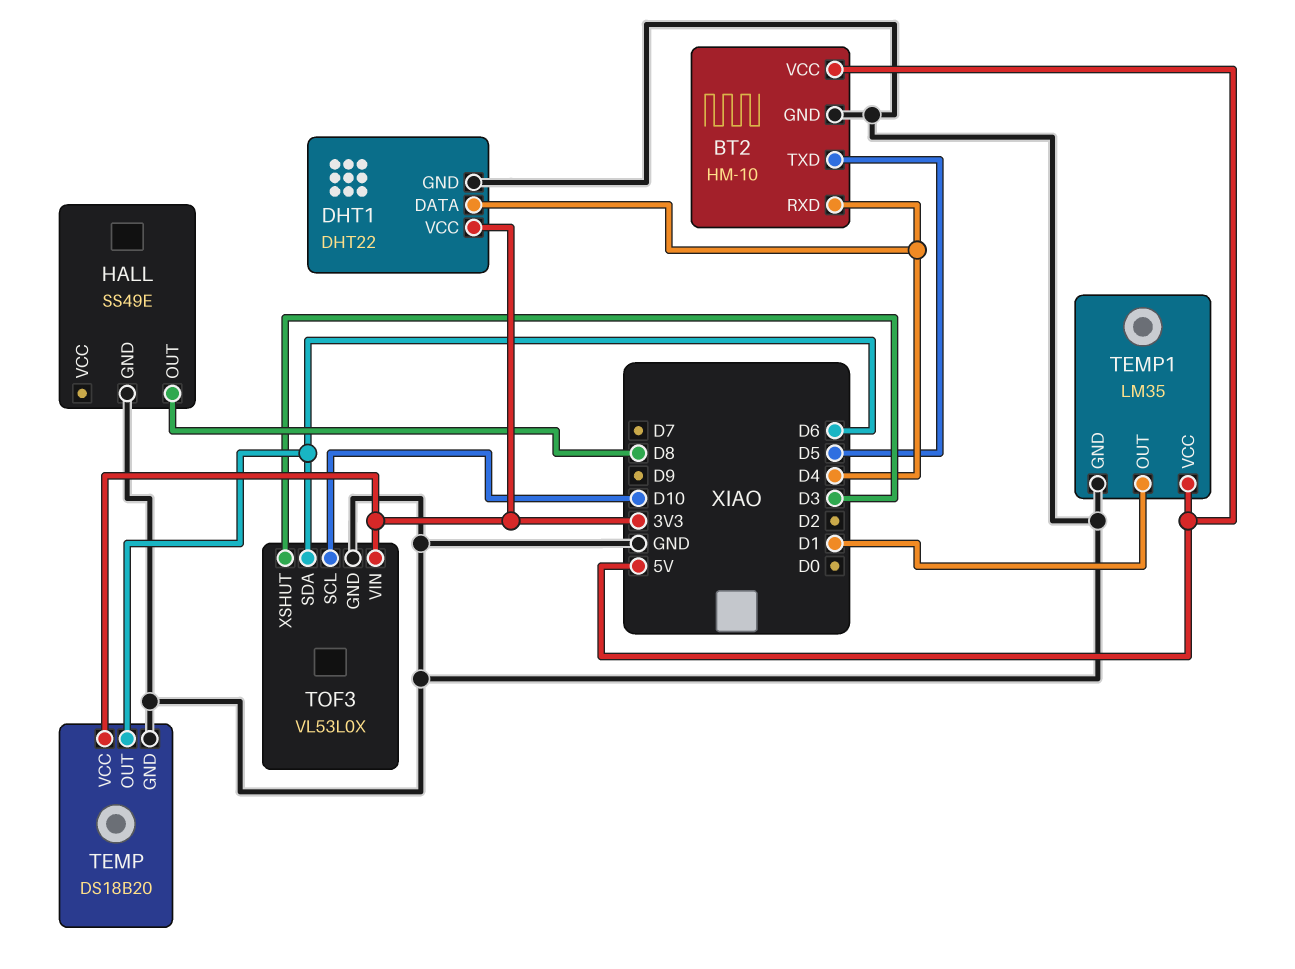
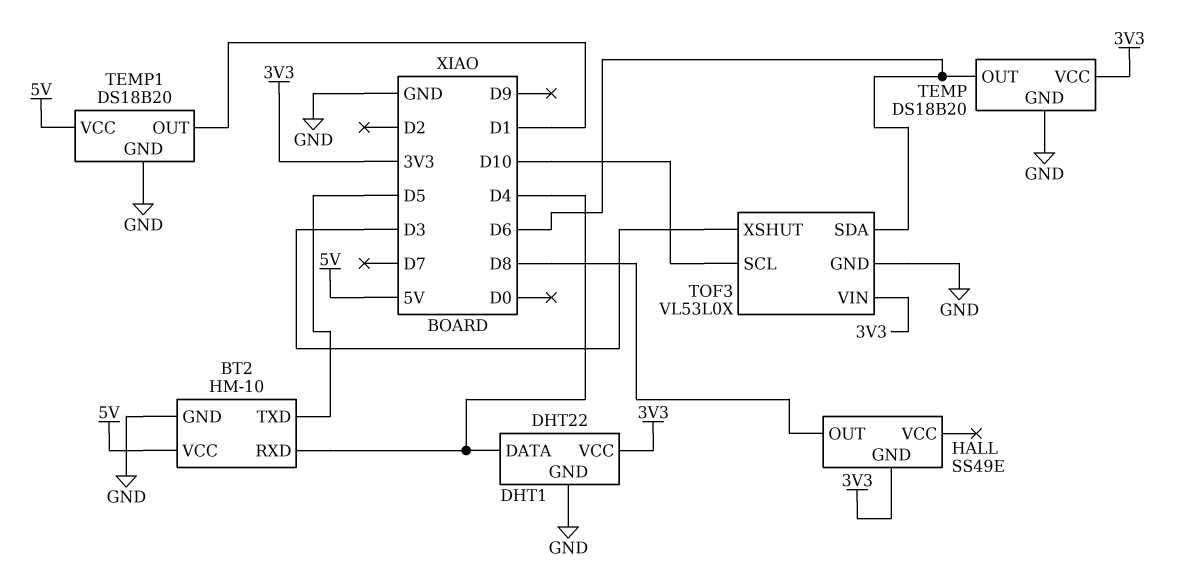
HALL pin GND: GND -> 3V3
TEMP1: LM35 -> DS18B20

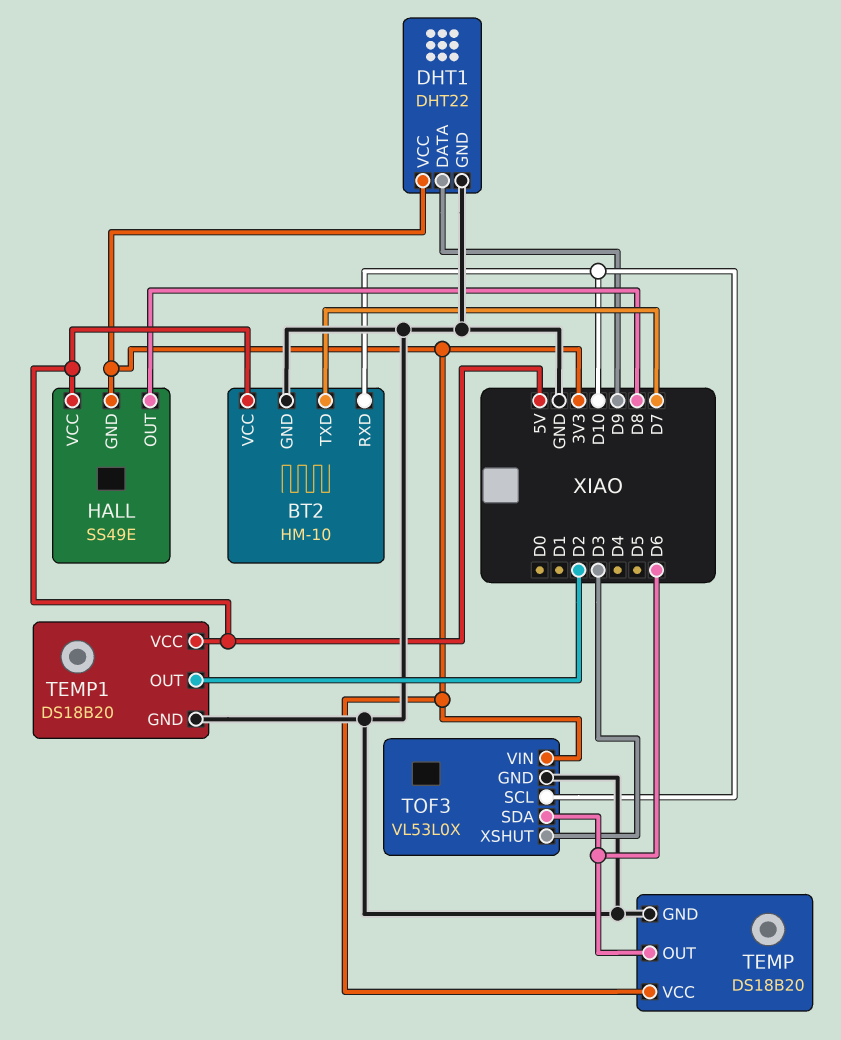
BT2 pin RXD: D4 -> D10
BT2 pin TXD: D5 -> D7
DHT1 pin DATA: D4 -> D9
HALL pin VCC: none -> 5V
TEMP1 pin OUT: D1 -> D2

